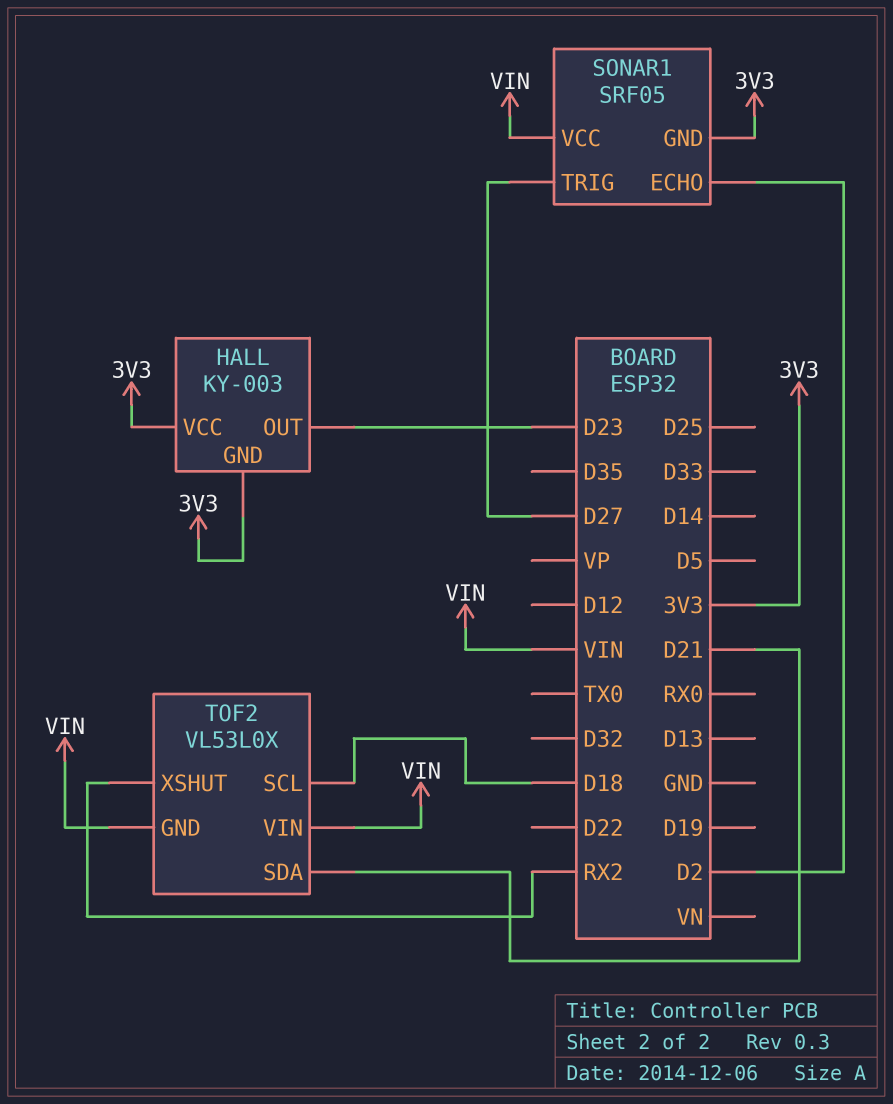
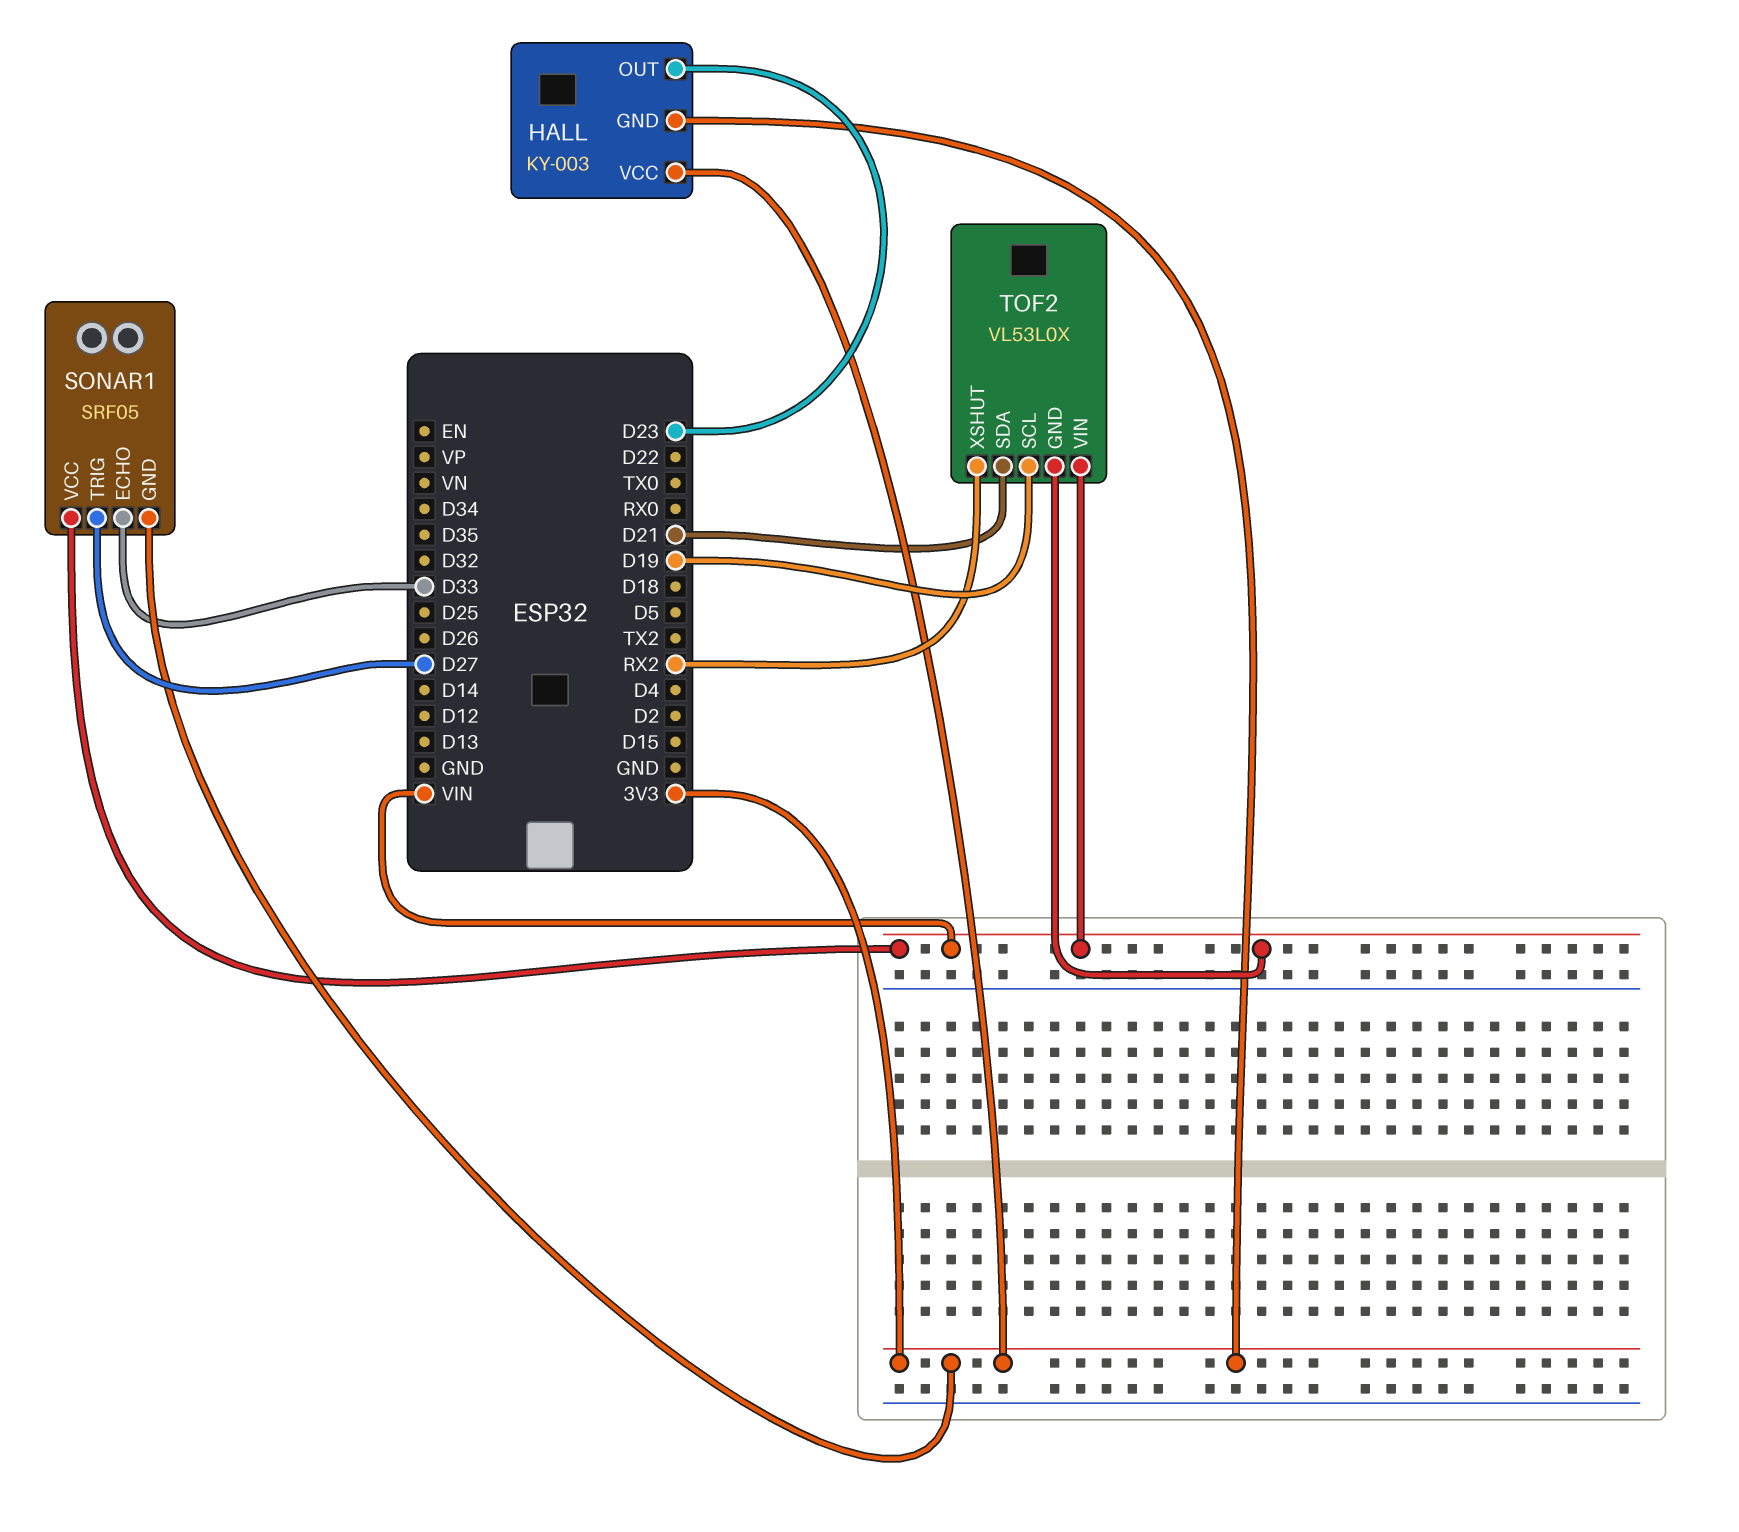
SONAR1 pin ECHO: D2 -> D33
TOF2 pin SCL: D18 -> D19

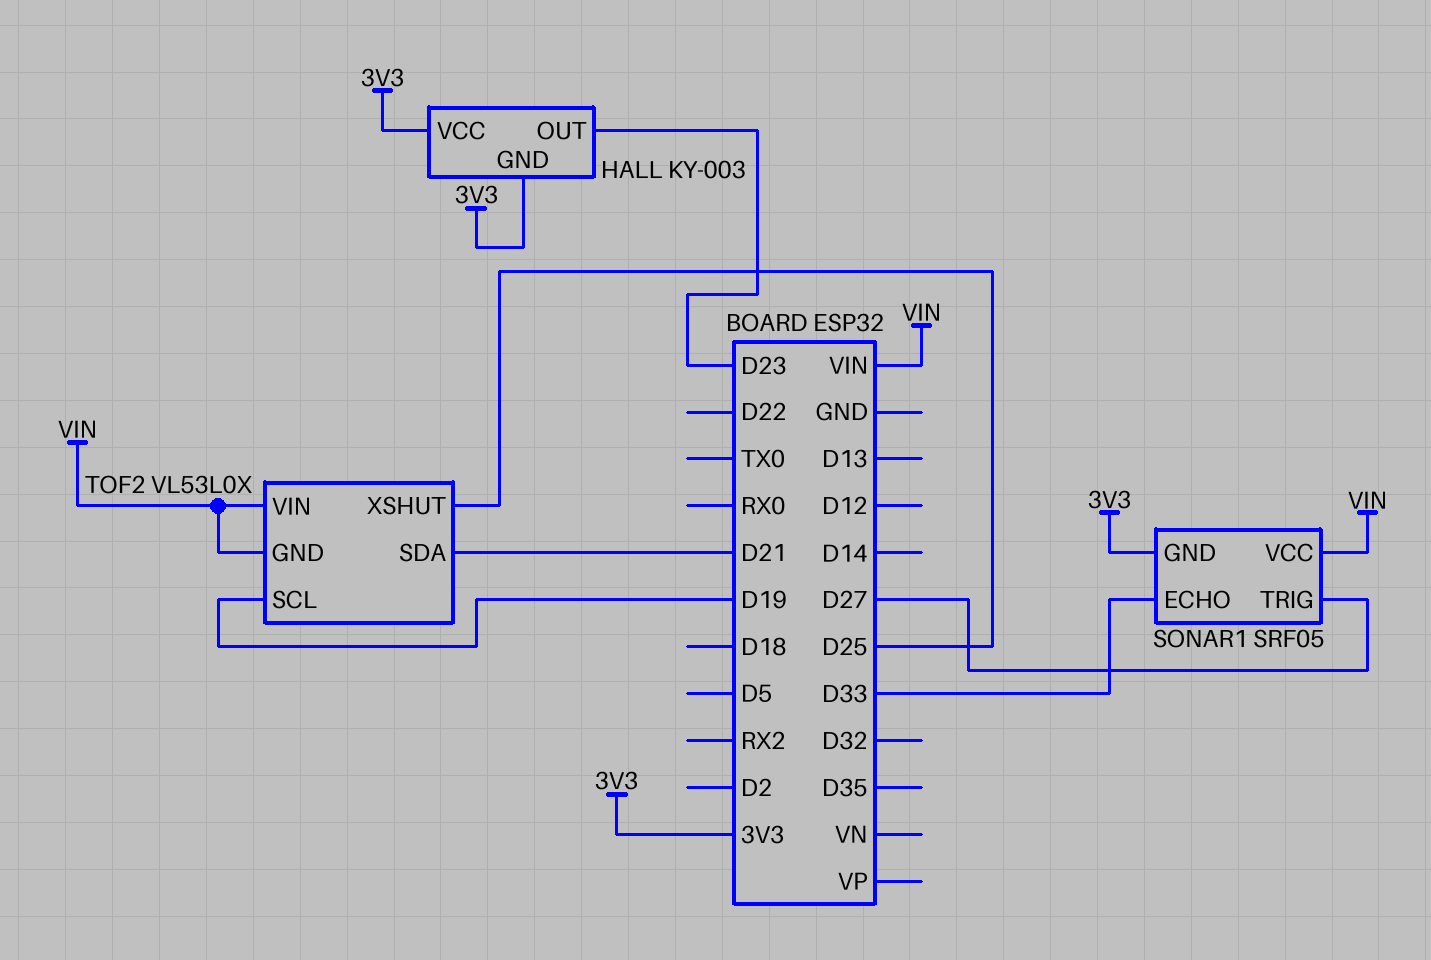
TOF2 pin XSHUT: RX2 -> D25

